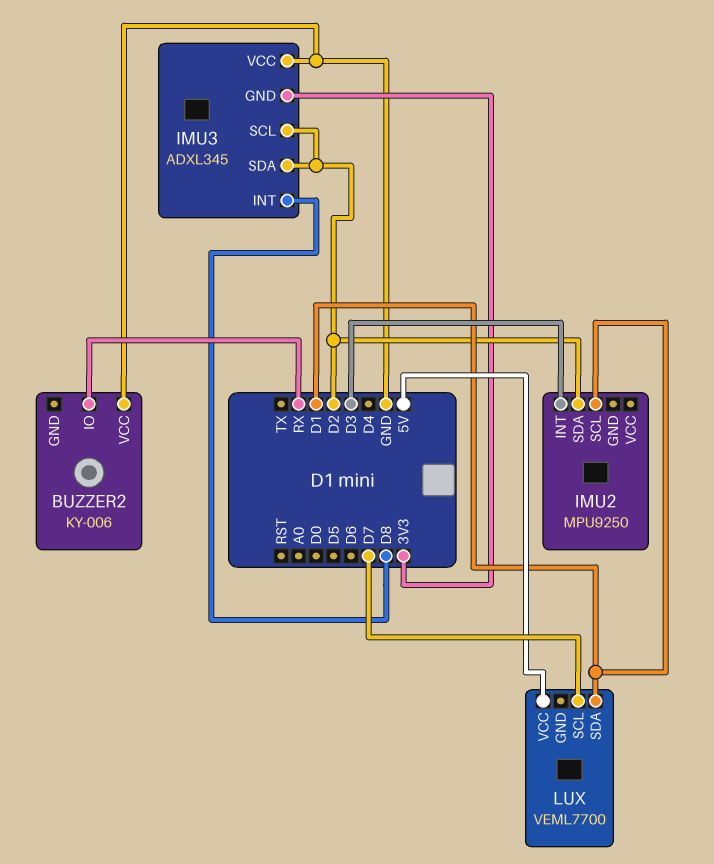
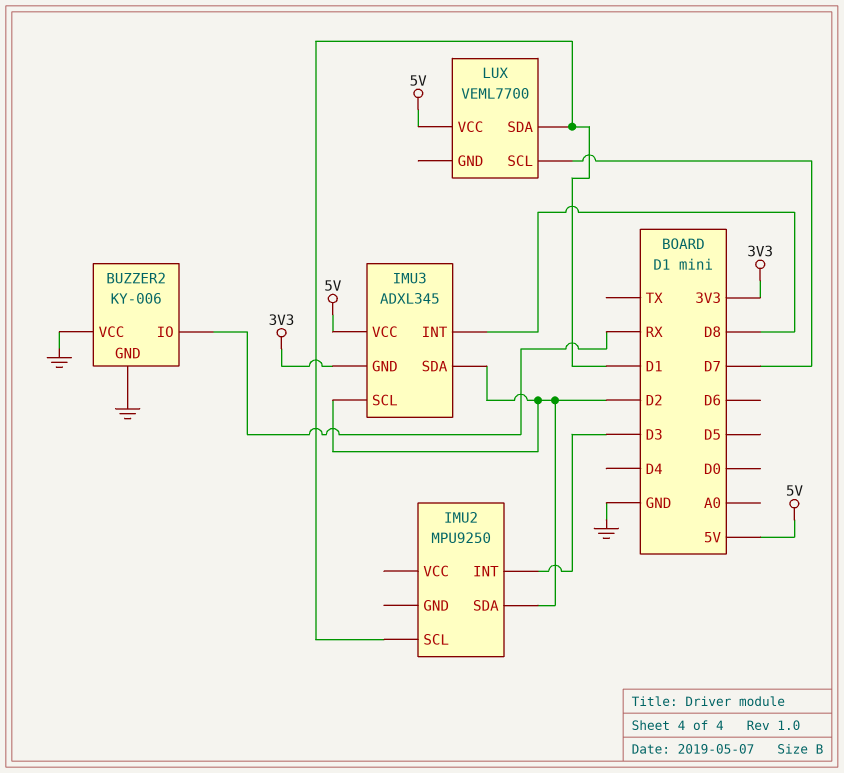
BUZZER2 pin GND: none -> GND
IMU3 pin VCC: GND -> 5V

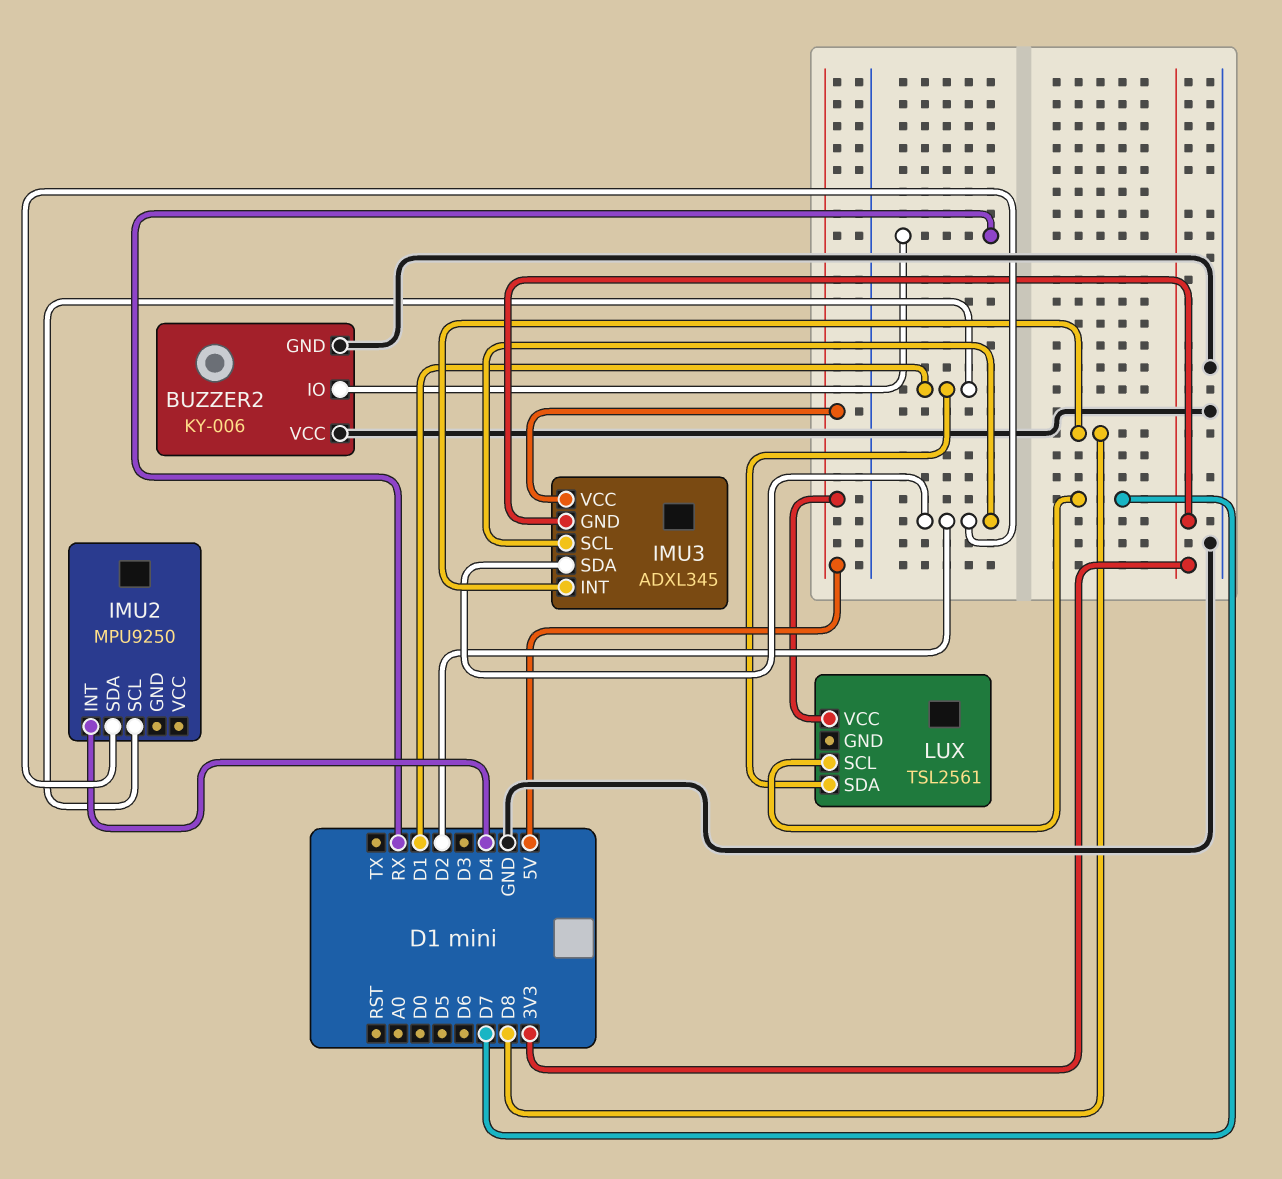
IMU2 pin INT: D3 -> D4
LUX: VEML7700 -> TSL2561

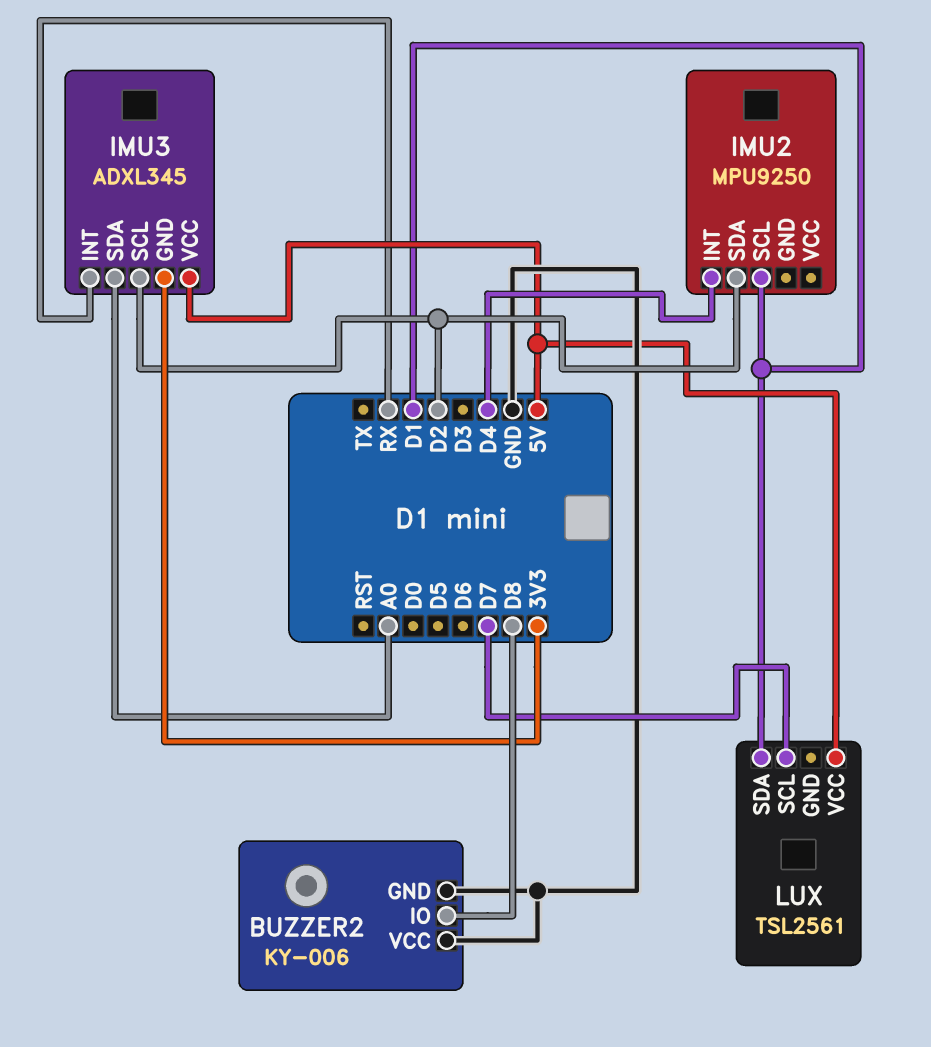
BUZZER2 pin IO: RX -> D8
IMU3 pin INT: D8 -> RX
IMU3 pin SDA: D2 -> A0

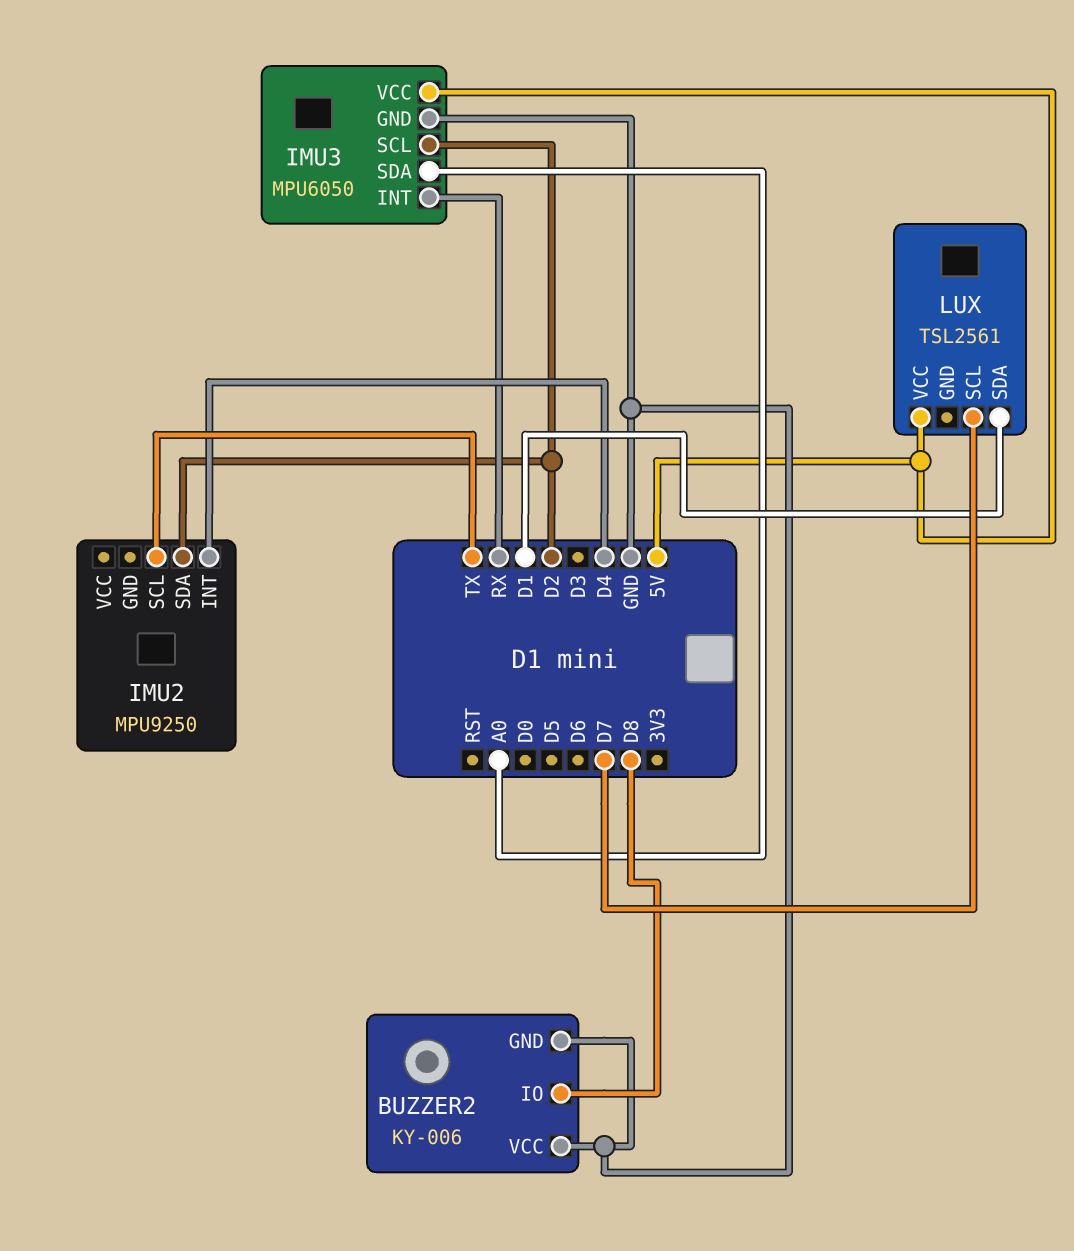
IMU2 pin SCL: D1 -> TX
IMU3: ADXL345 -> MPU6050
IMU3 pin GND: 3V3 -> GND

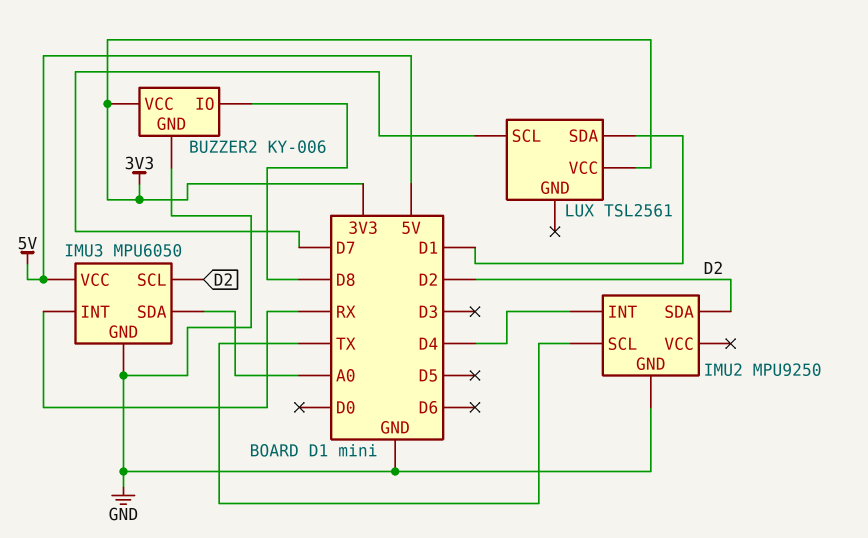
BUZZER2 pin VCC: GND -> 3V3
IMU2 pin GND: none -> GND
LUX pin VCC: 5V -> 3V3

